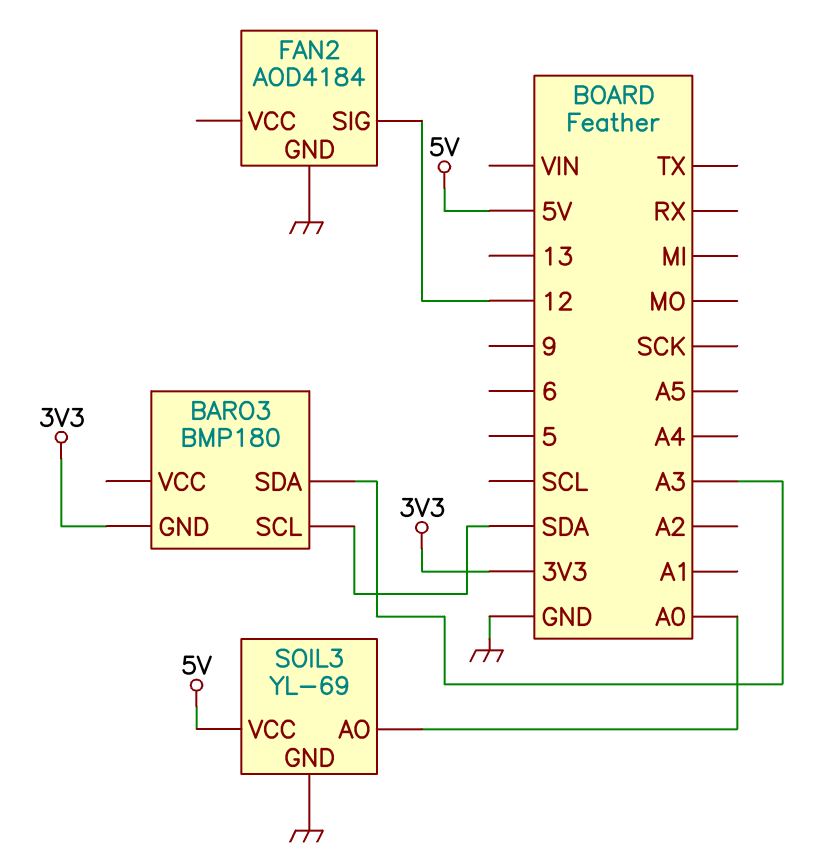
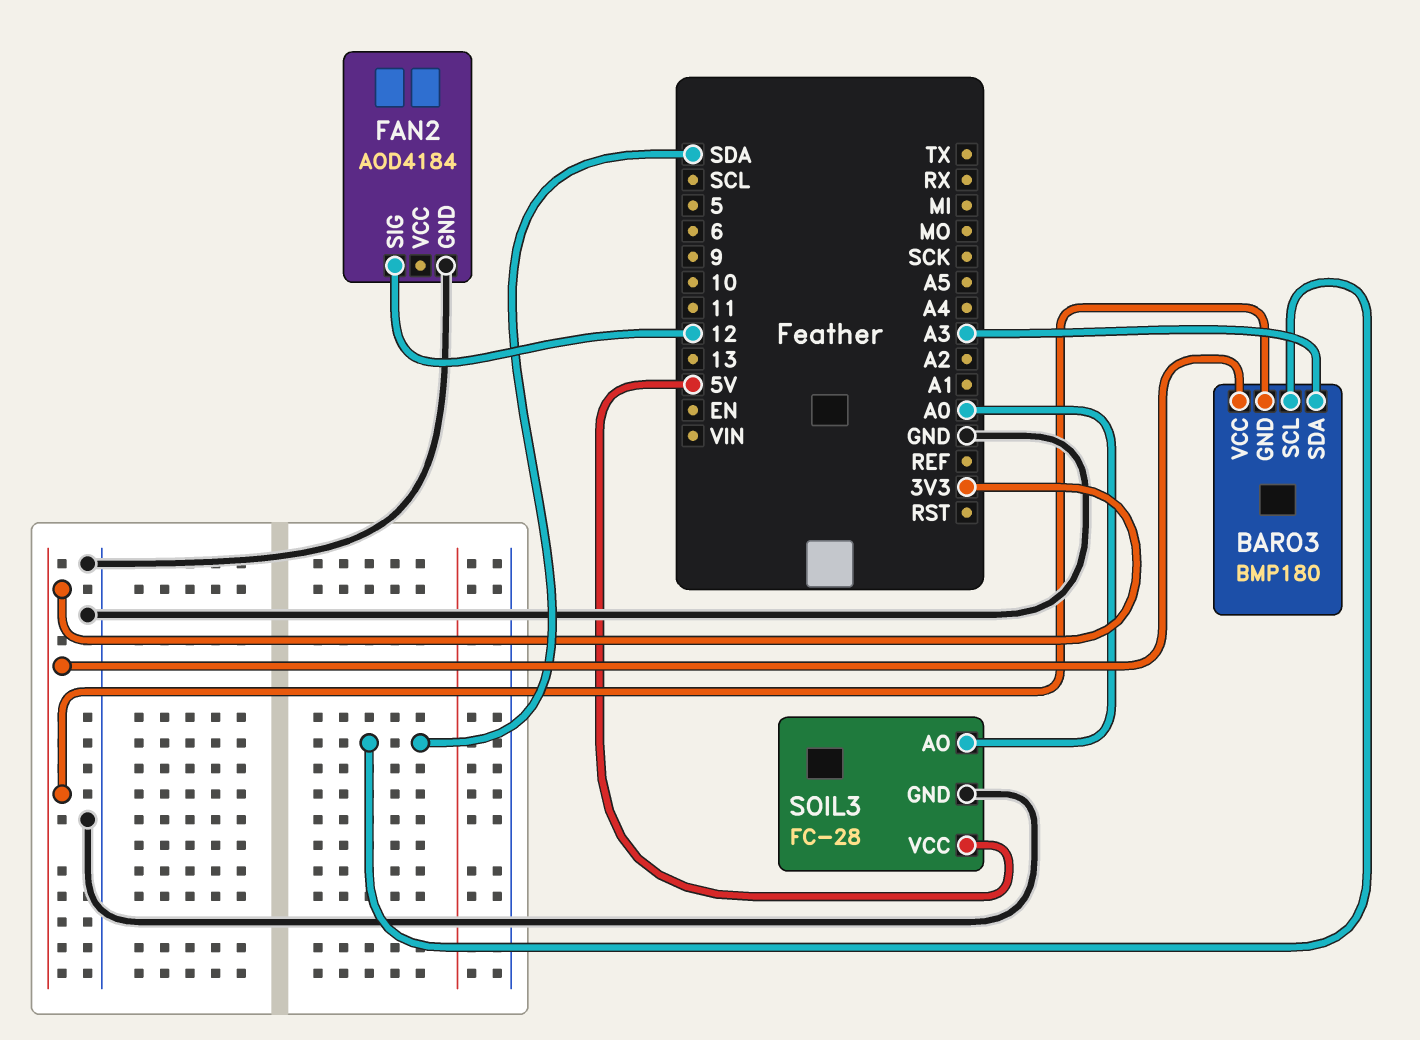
BARO3 pin VCC: none -> 3V3
SOIL3: YL-69 -> FC-28

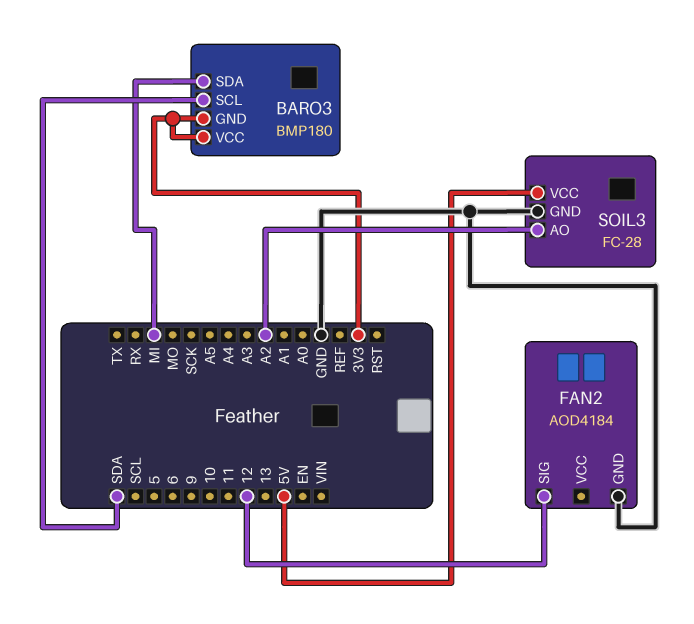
BARO3 pin SDA: A3 -> MI
SOIL3 pin AO: A0 -> A2

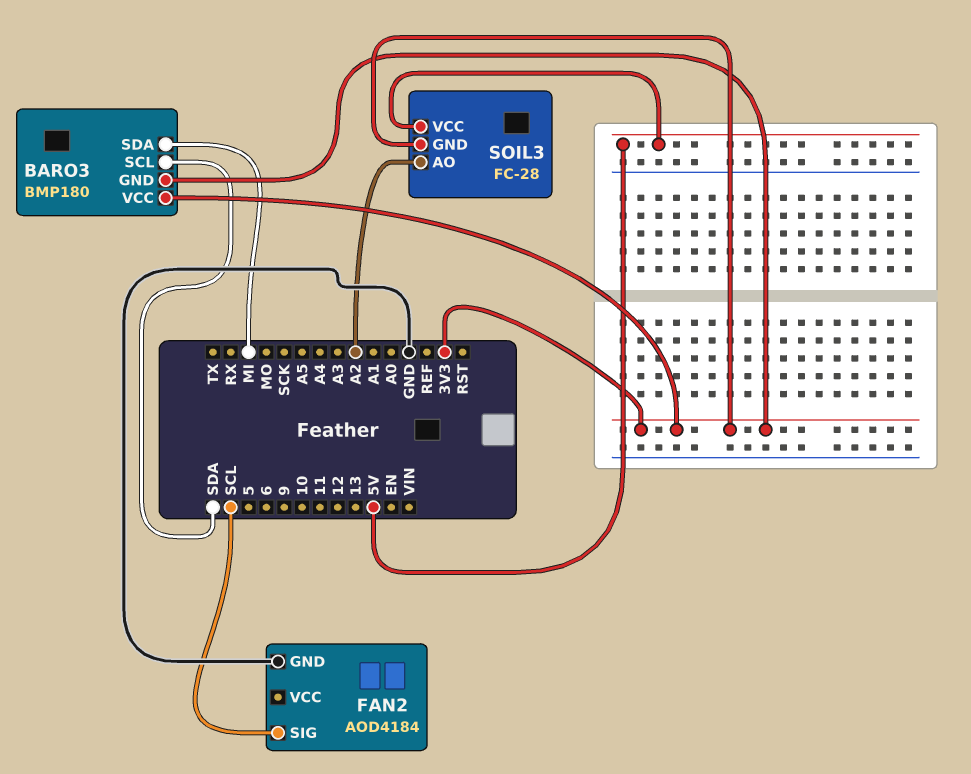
FAN2 pin SIG: 12 -> SCL
SOIL3 pin GND: GND -> 3V3

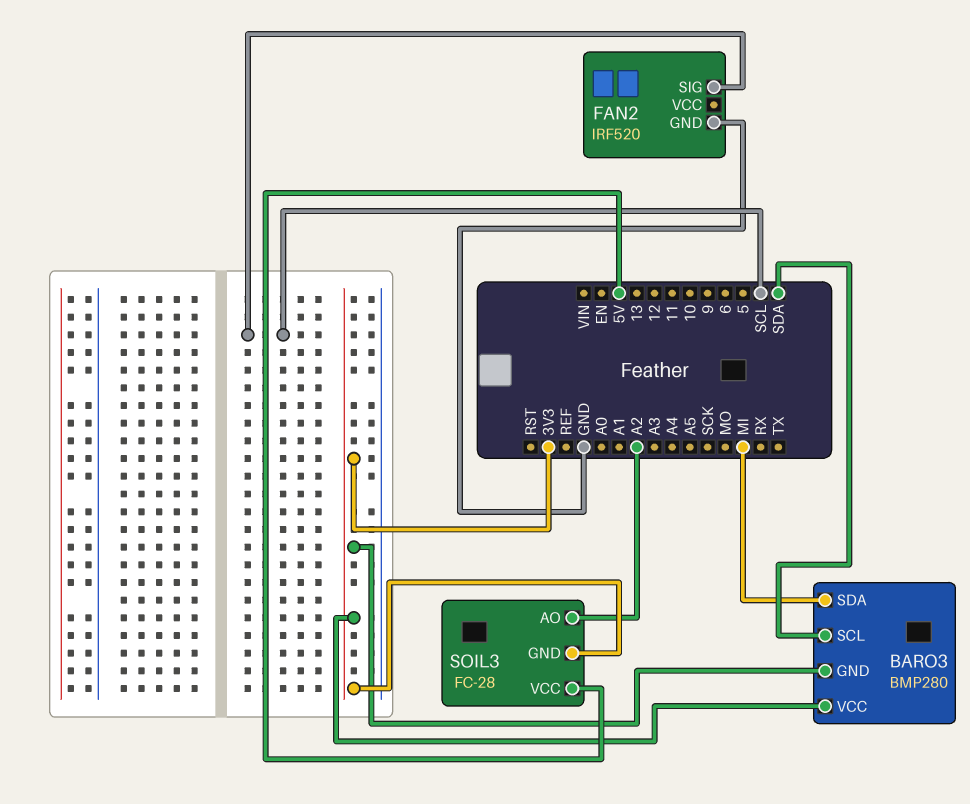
BARO3: BMP180 -> BMP280
FAN2: AOD4184 -> IRF520

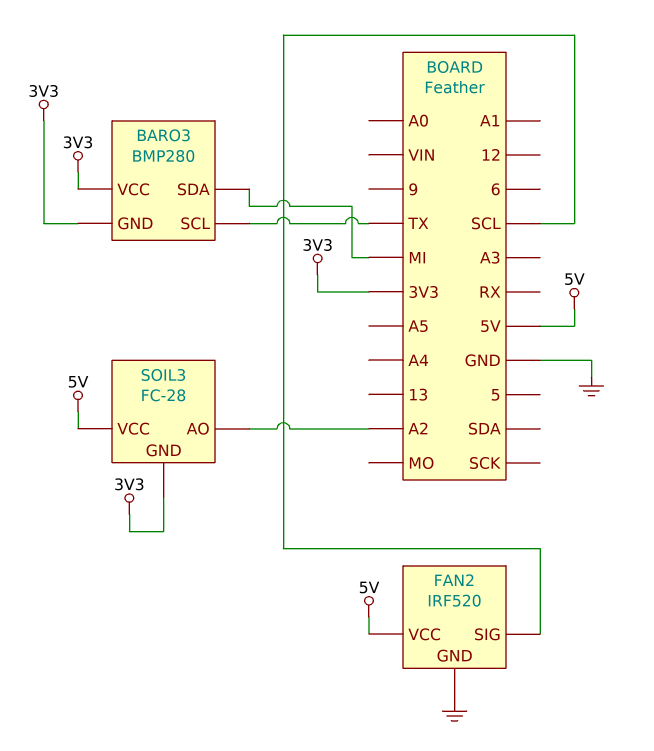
BARO3 pin SCL: SDA -> TX
FAN2 pin VCC: none -> 5V

